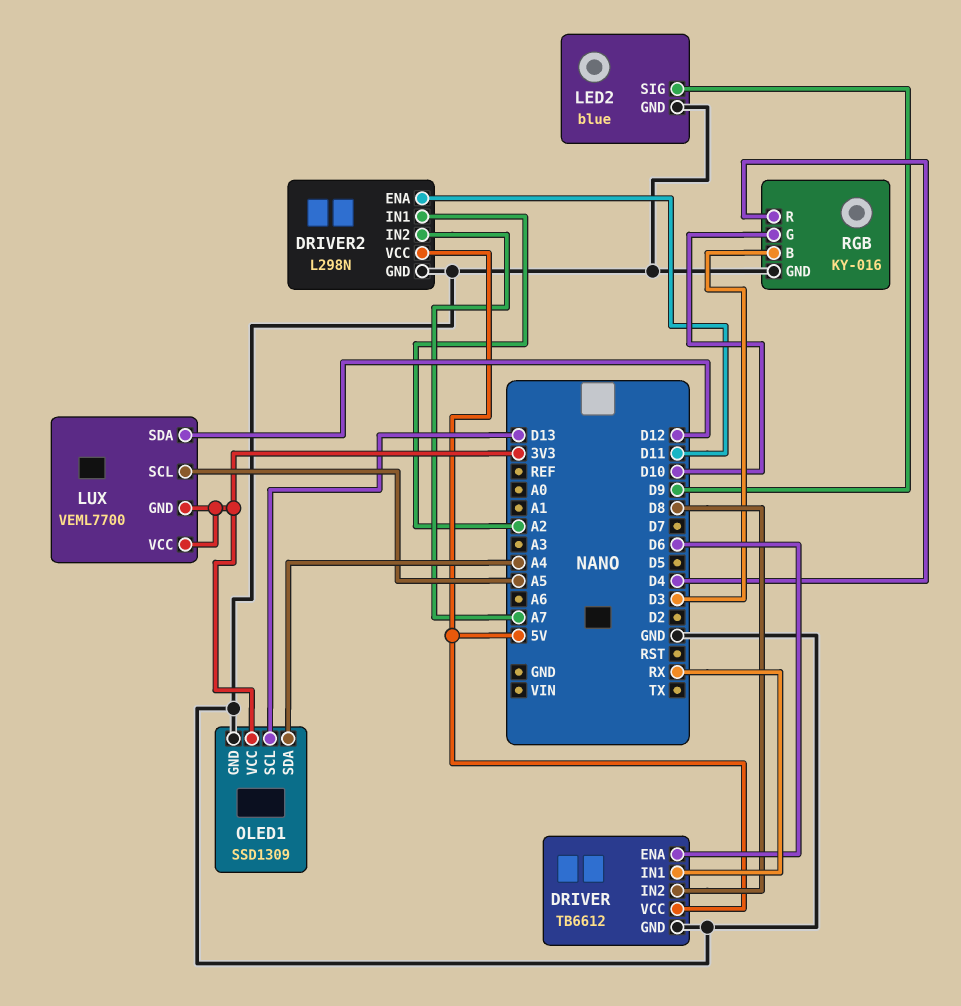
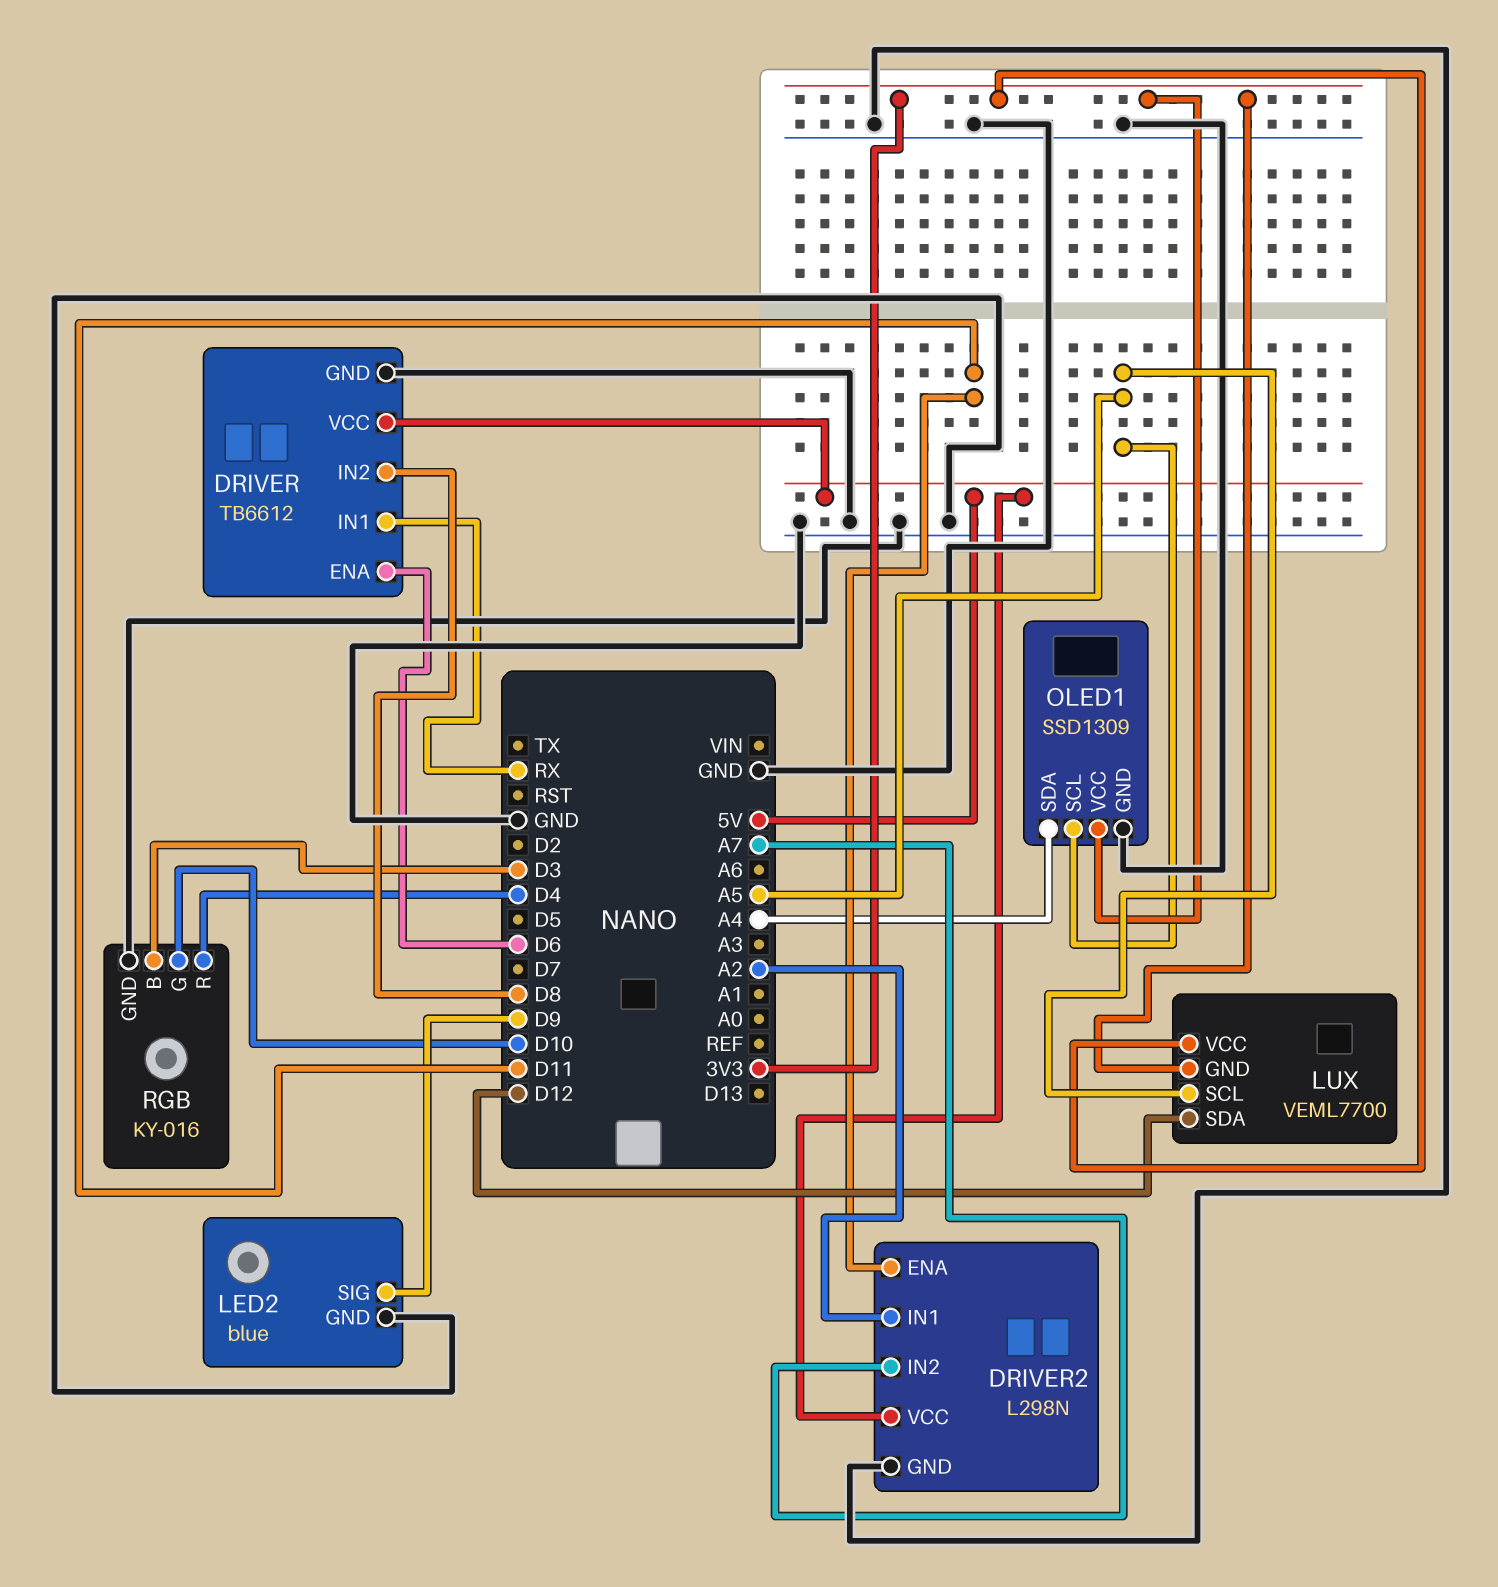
OLED1 pin SCL: D13 -> A5

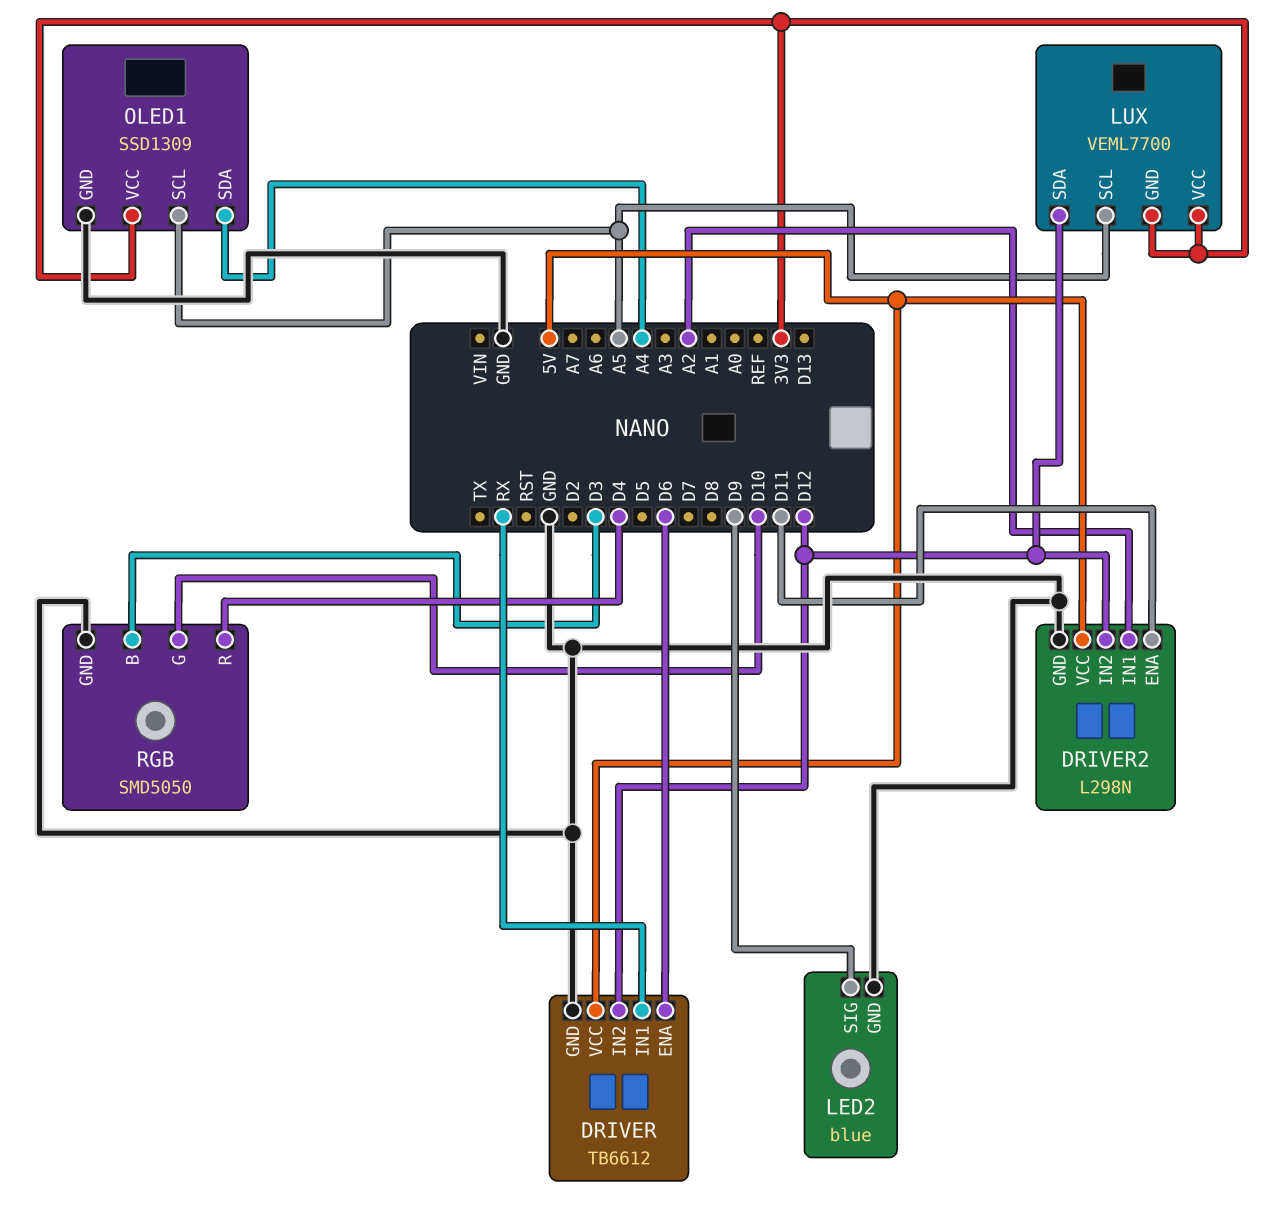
DRIVER pin IN2: D8 -> D12
DRIVER2 pin IN2: A7 -> D12
RGB: KY-016 -> SMD5050

